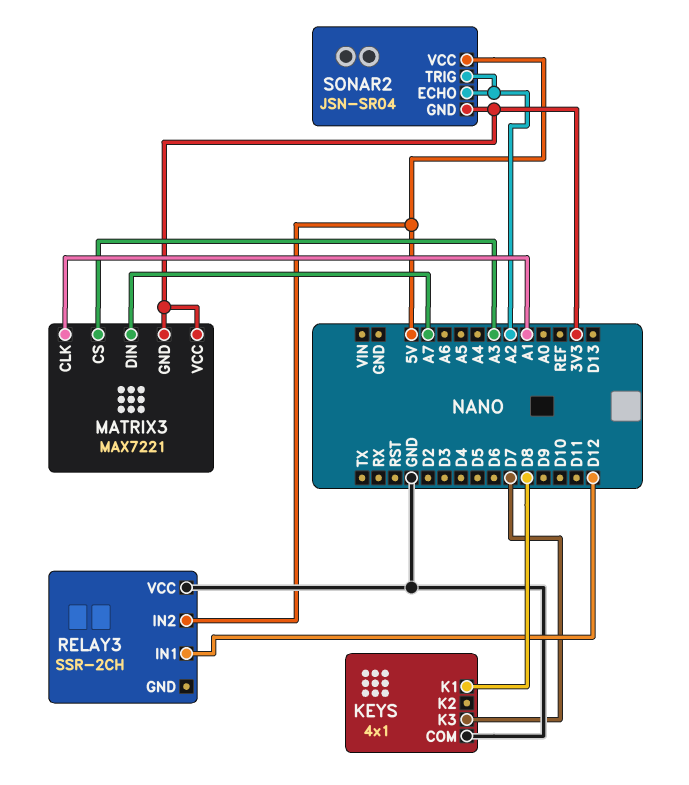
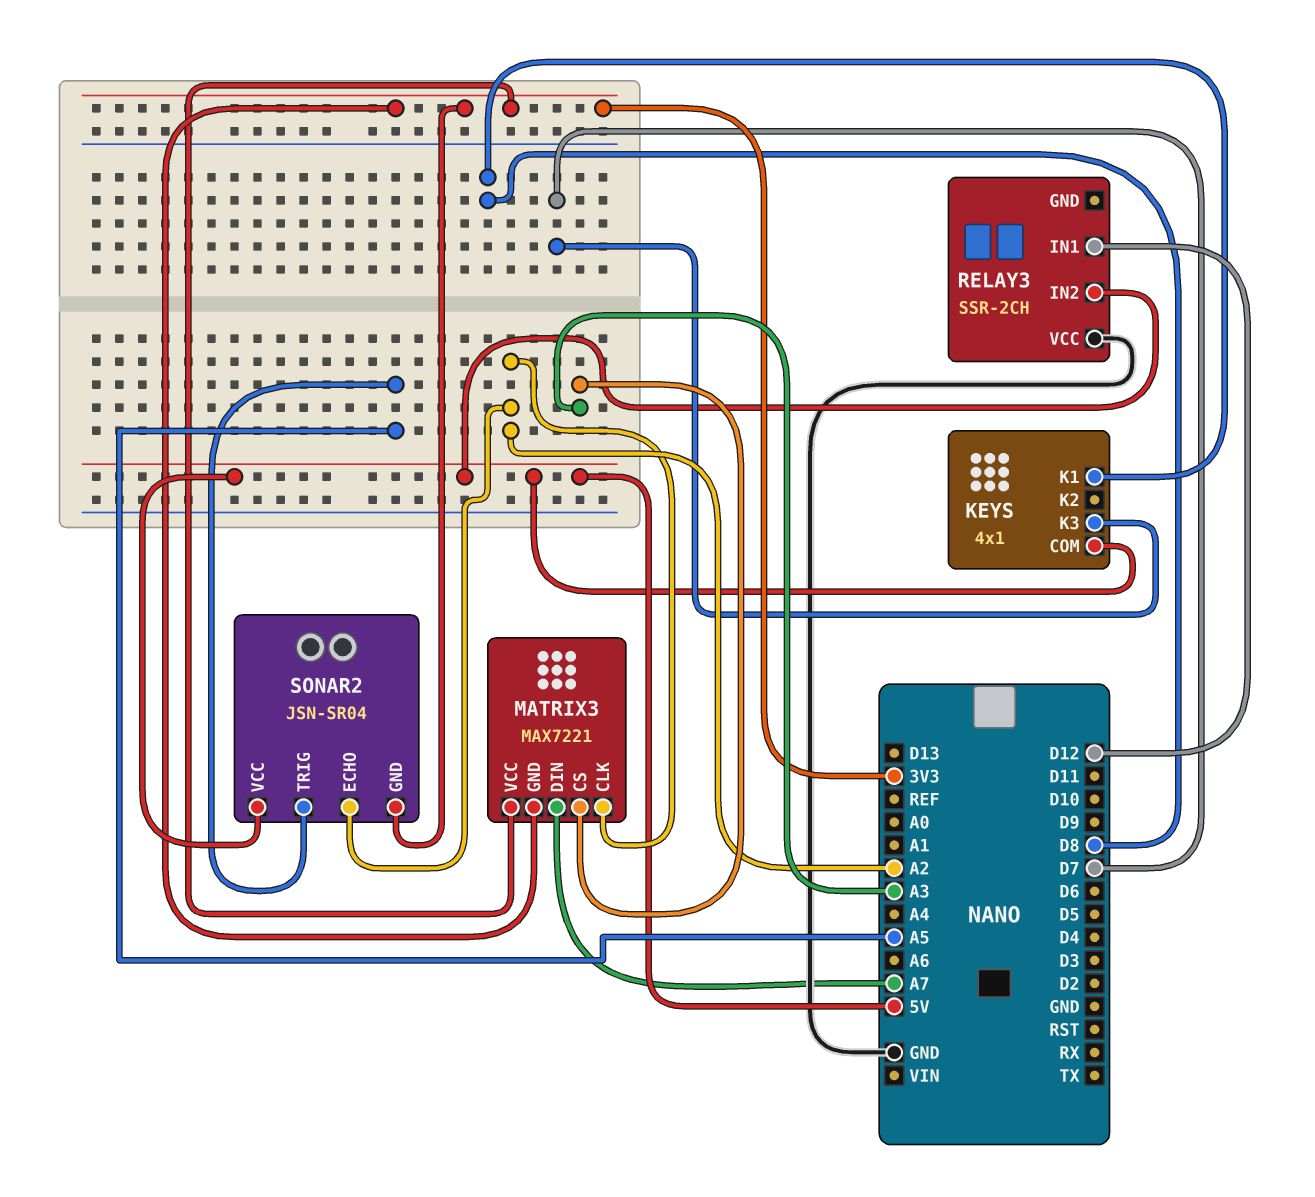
KEYS pin COM: GND -> 5V
MATRIX3 pin CLK: A1 -> A2
SONAR2 pin TRIG: A2 -> A5

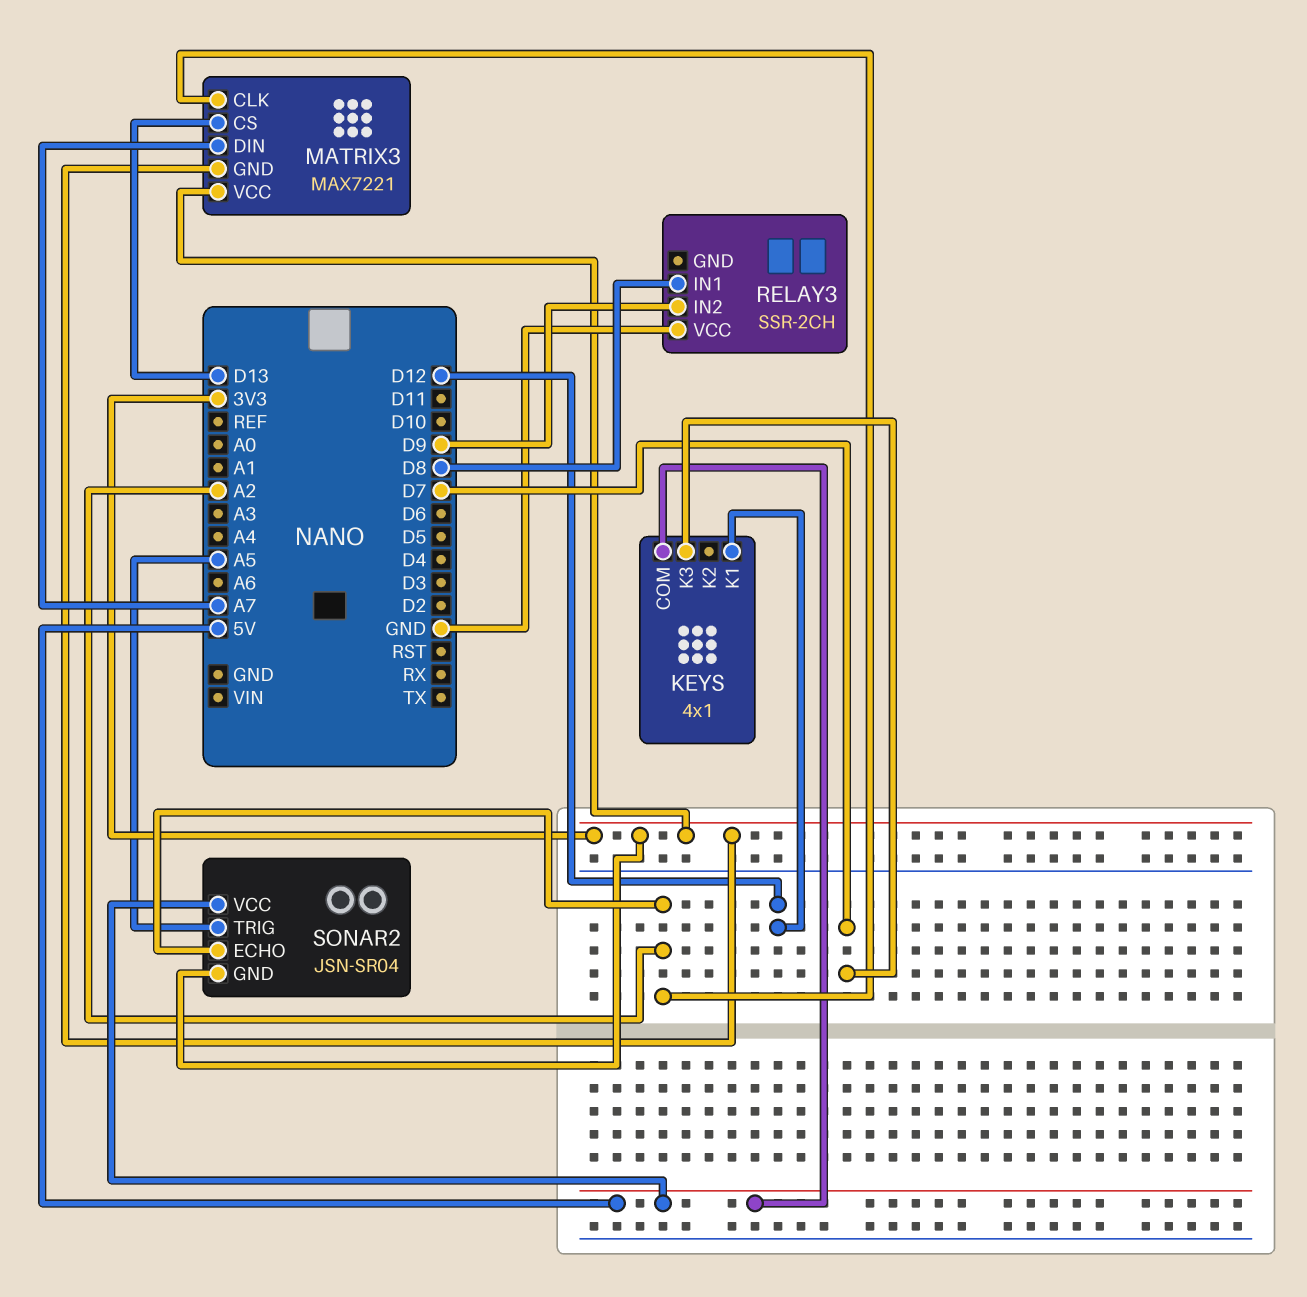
KEYS pin K1: D8 -> D12
MATRIX3 pin CS: A3 -> D13
RELAY3 pin IN1: D12 -> D8
RELAY3 pin IN2: 5V -> D9

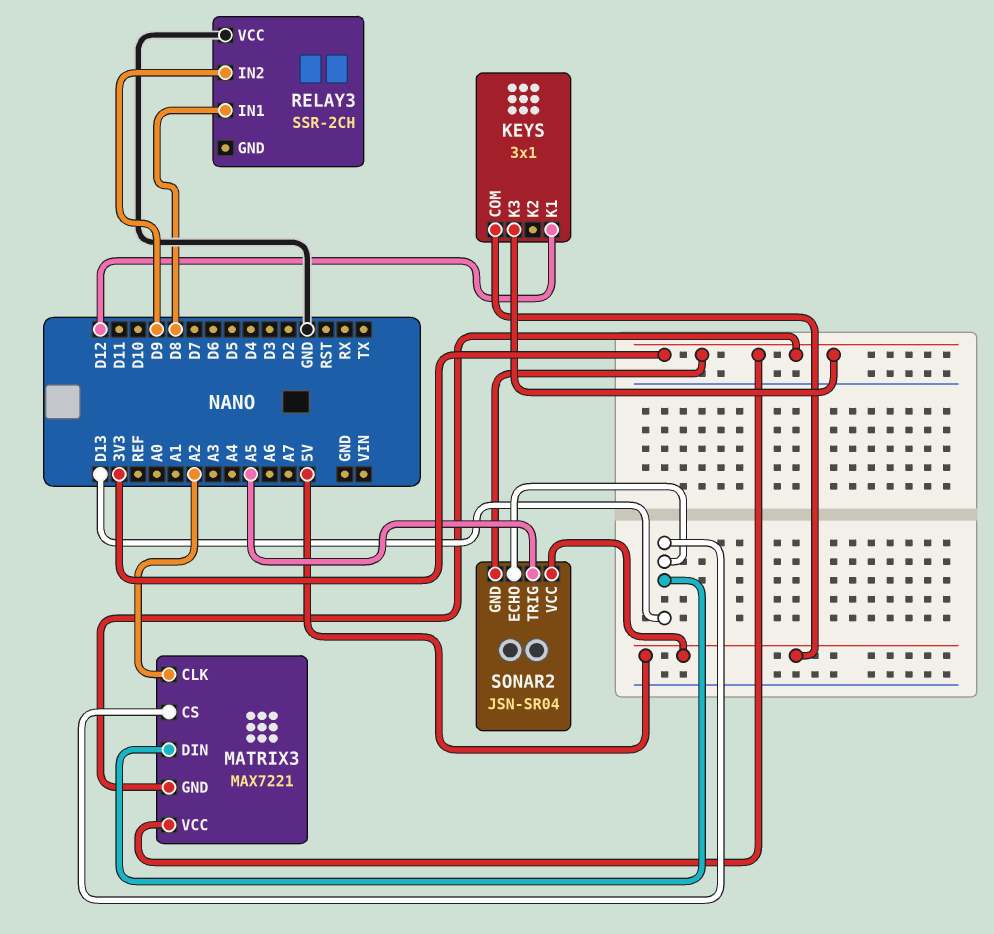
KEYS: 4x1 -> 3x1
KEYS pin K3: D7 -> 3V3
MATRIX3 pin DIN: A7 -> D13
SONAR2 pin ECHO: A2 -> D13

